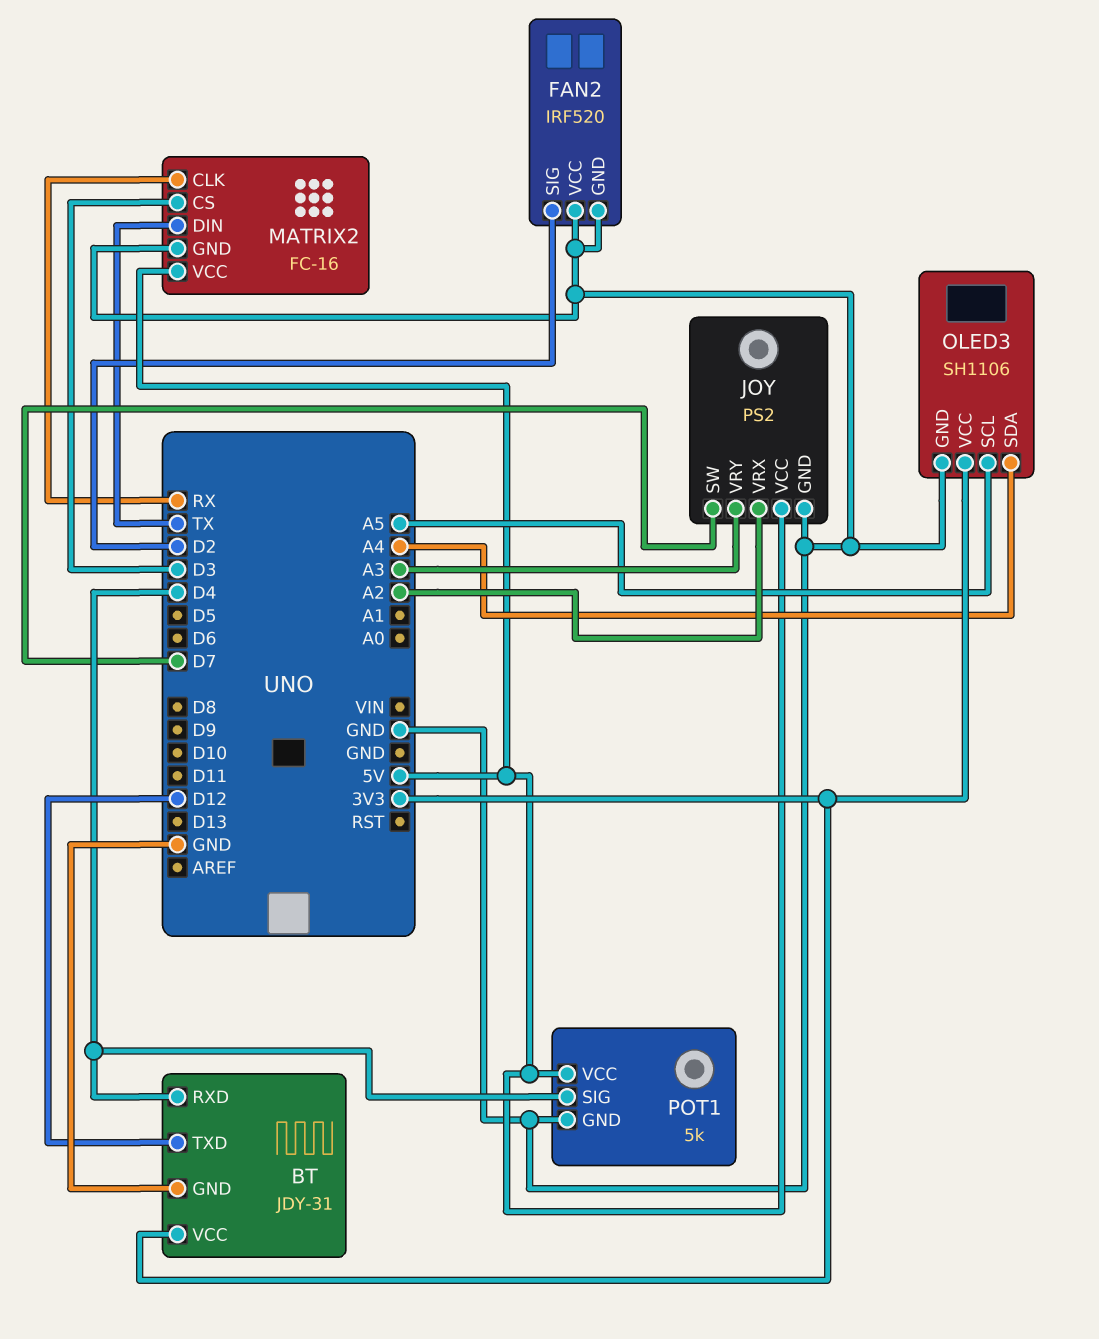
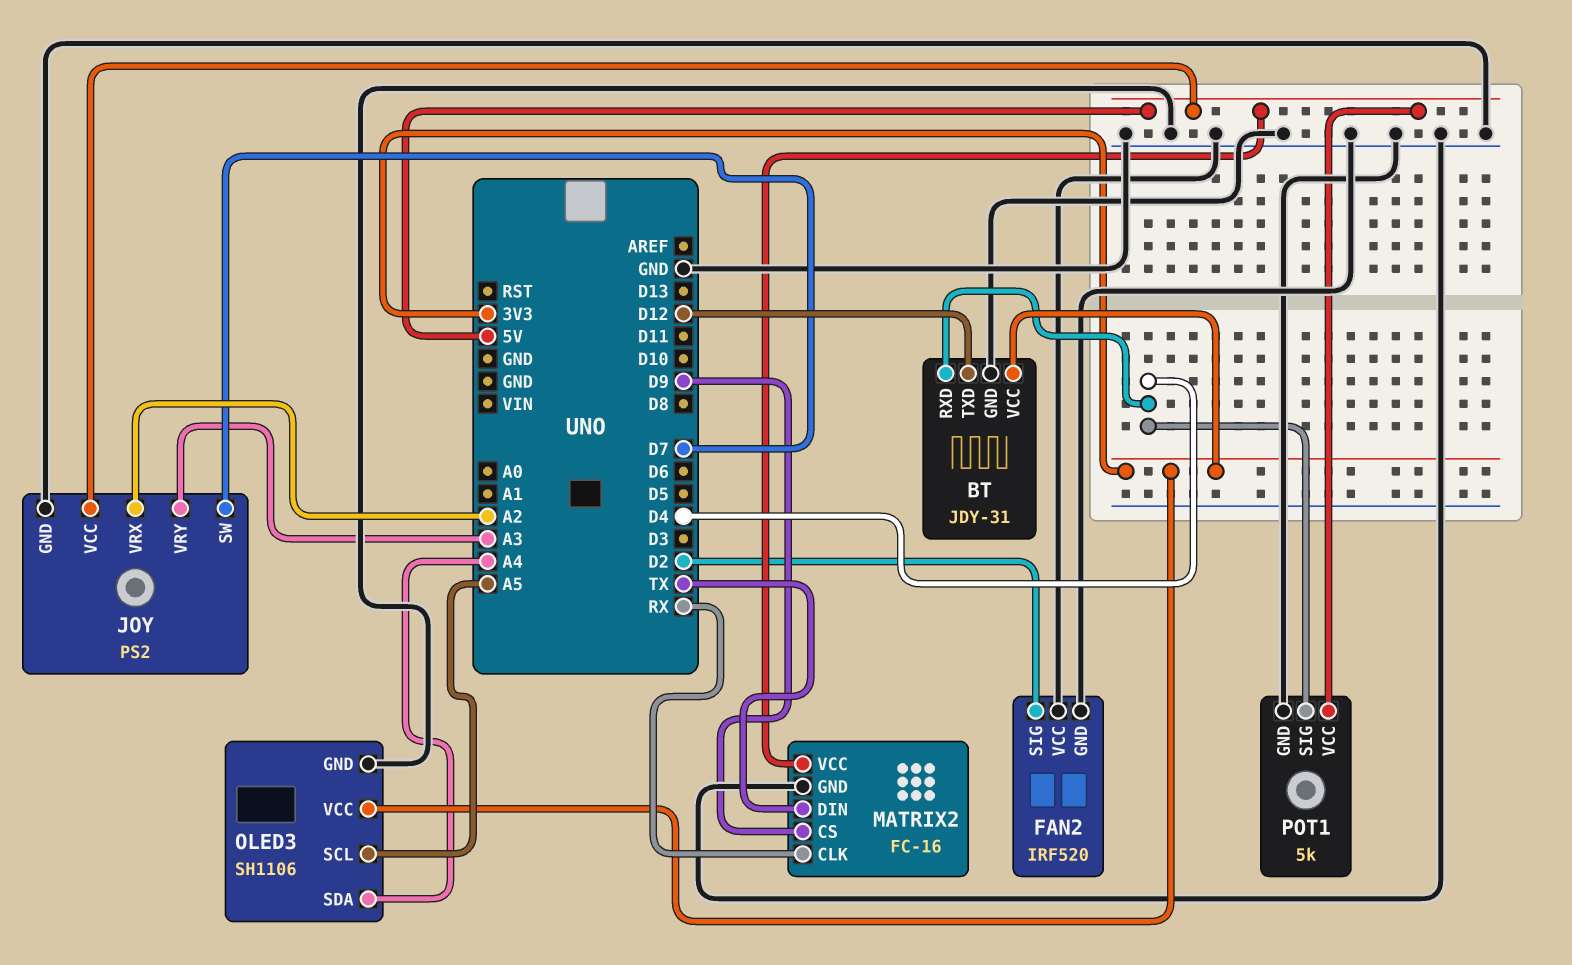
MATRIX2 pin CS: D3 -> D9

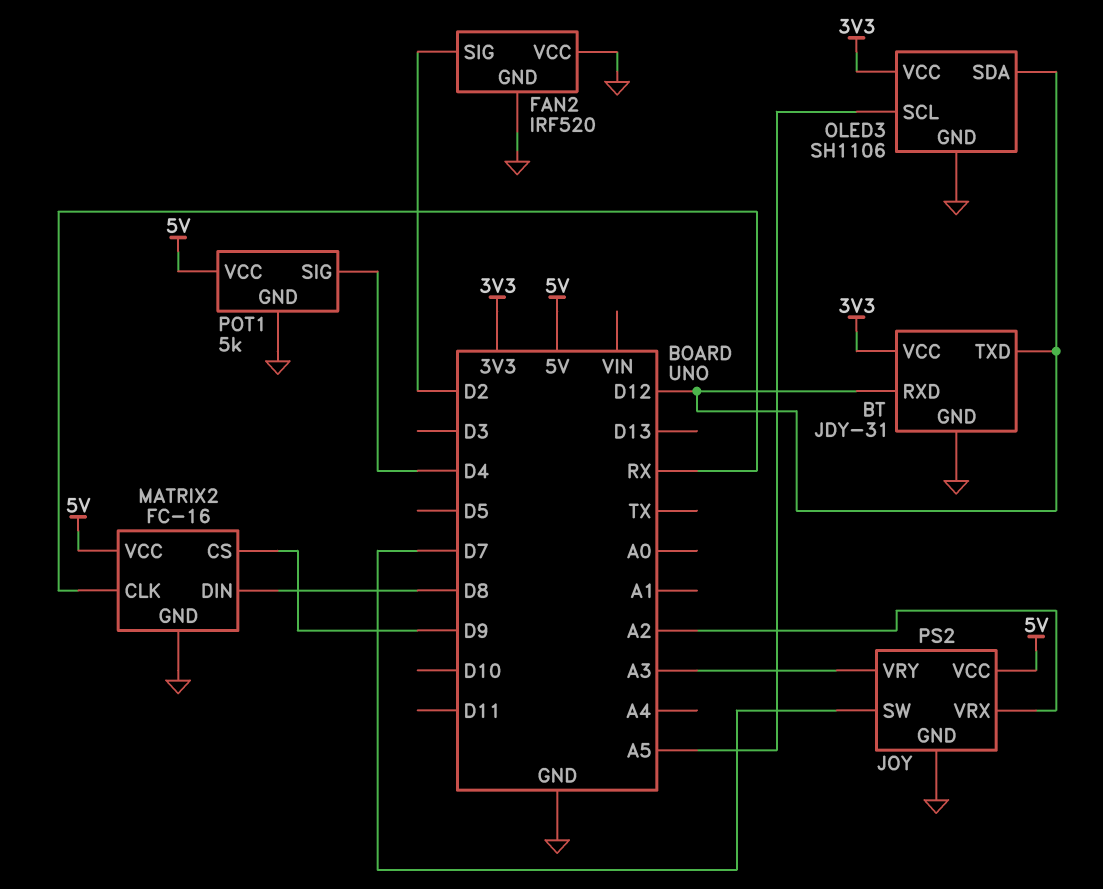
BT pin RXD: D4 -> D12
MATRIX2 pin DIN: TX -> D8
OLED3 pin SDA: A4 -> D12

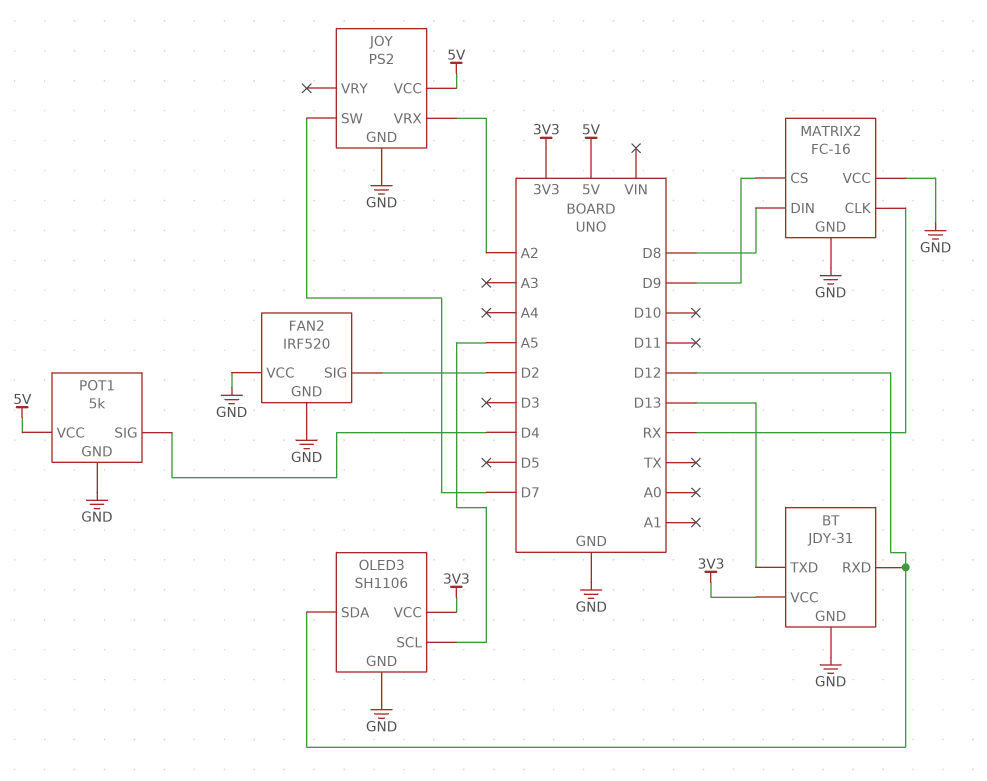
BT pin TXD: D12 -> D13
JOY pin VRY: A3 -> none
MATRIX2 pin VCC: 5V -> GND

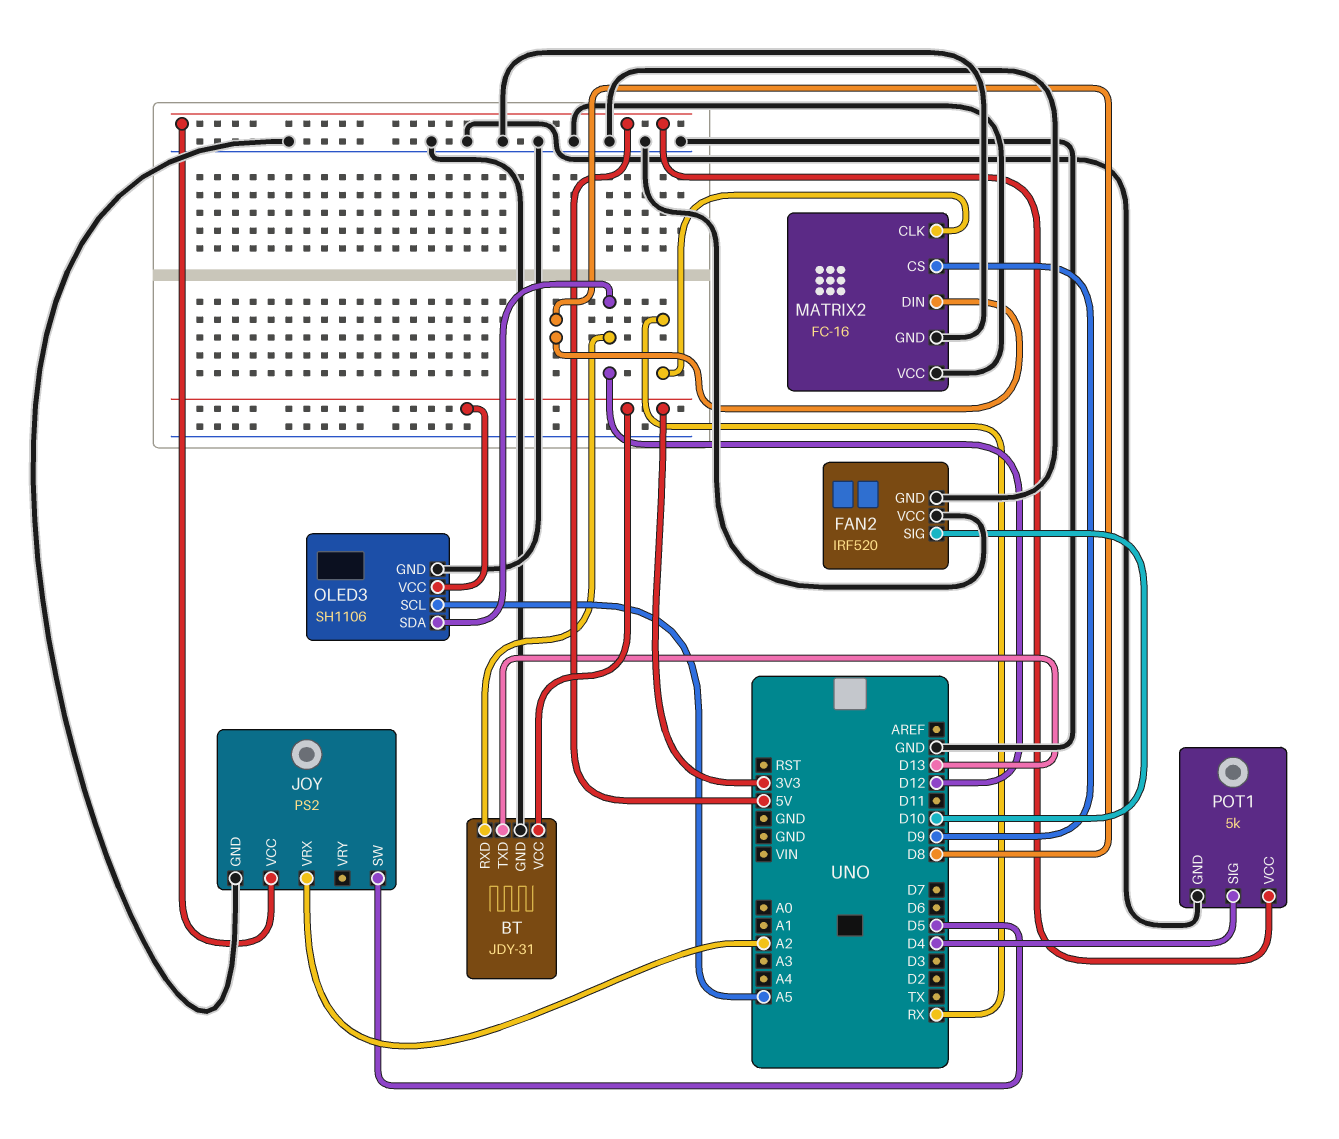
FAN2 pin SIG: D2 -> D10
JOY pin SW: D7 -> D5

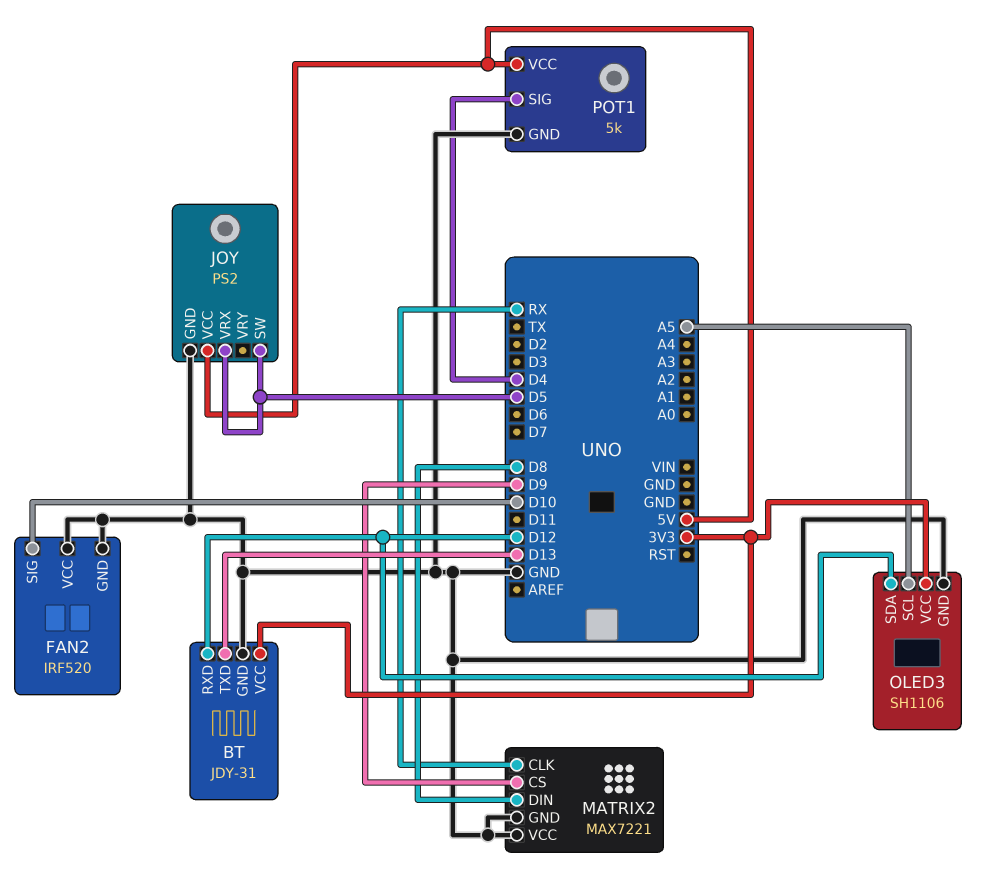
JOY pin VRX: A2 -> D5
MATRIX2: FC-16 -> MAX7221

